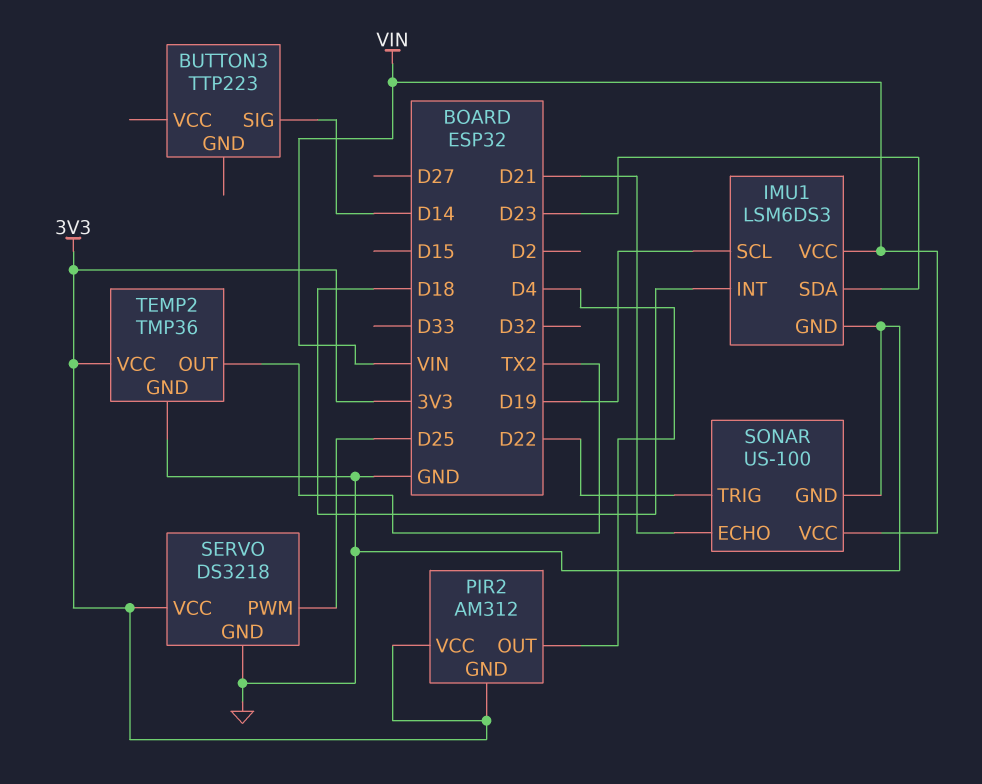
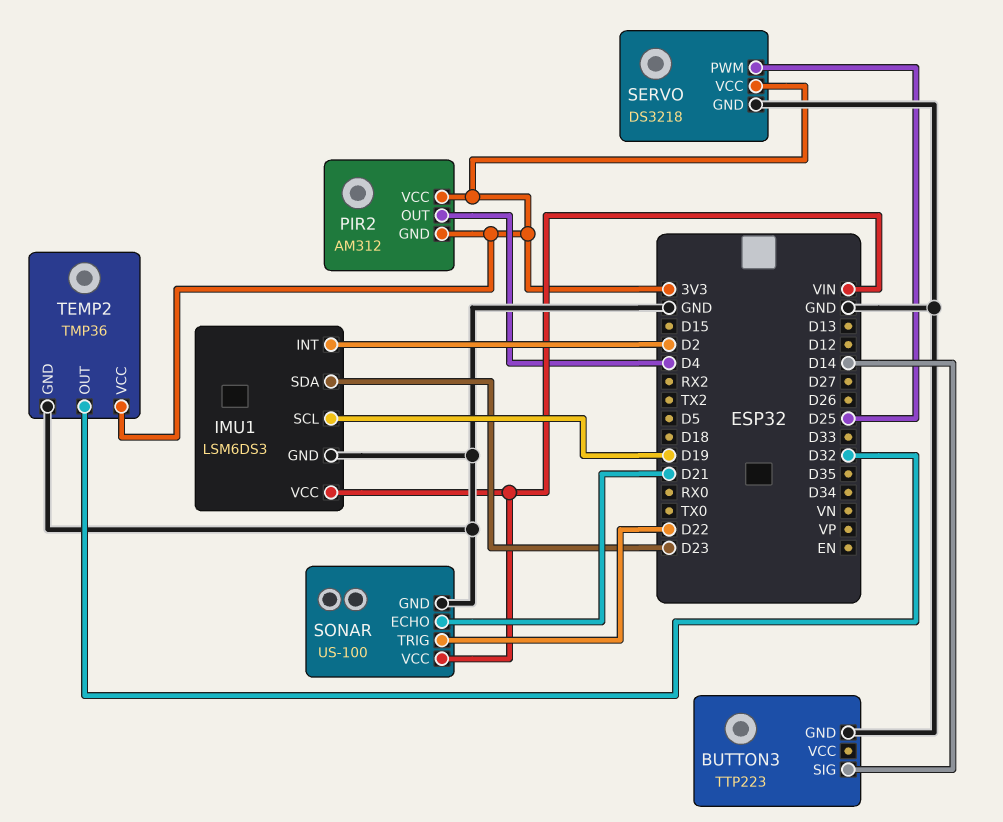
BUTTON3 pin GND: none -> GND
IMU1 pin INT: D18 -> D2
TEMP2 pin OUT: TX2 -> D32

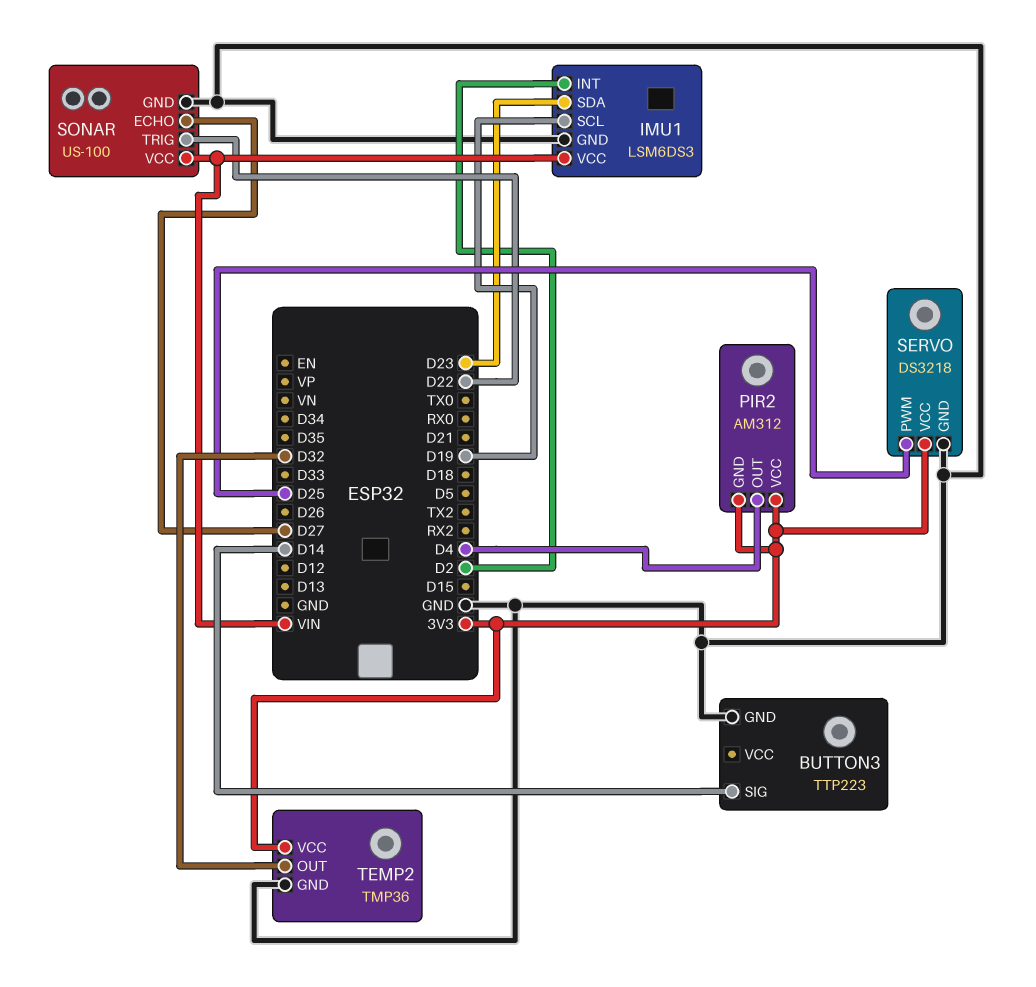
SONAR pin ECHO: D21 -> D27

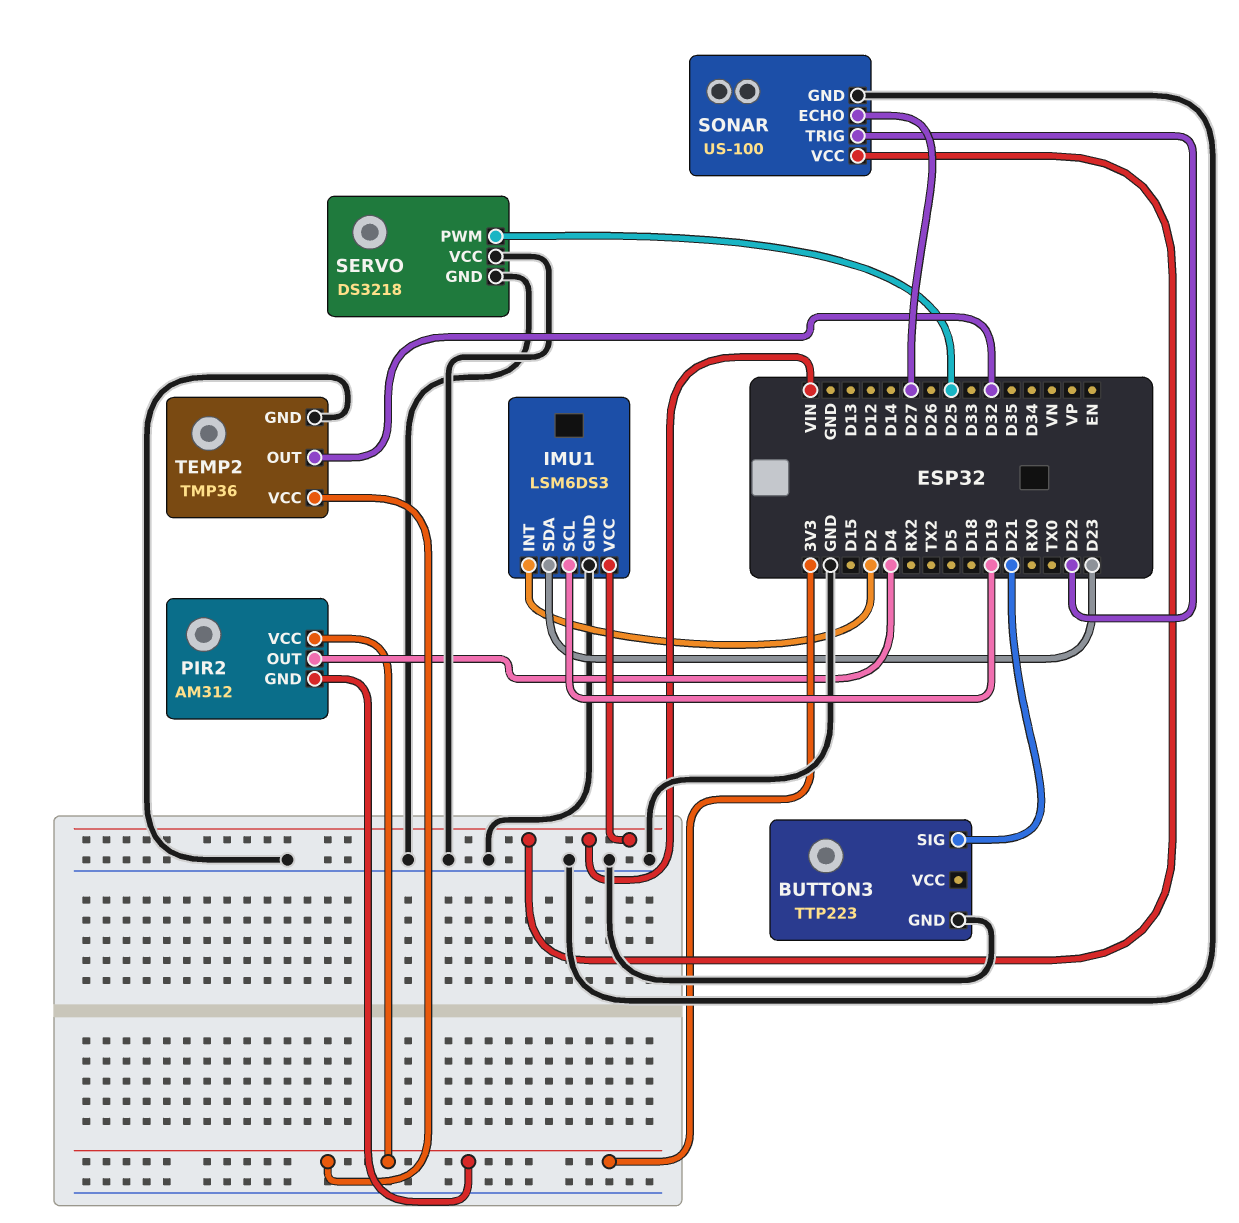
BUTTON3 pin SIG: D14 -> D21
SERVO pin VCC: 3V3 -> GND

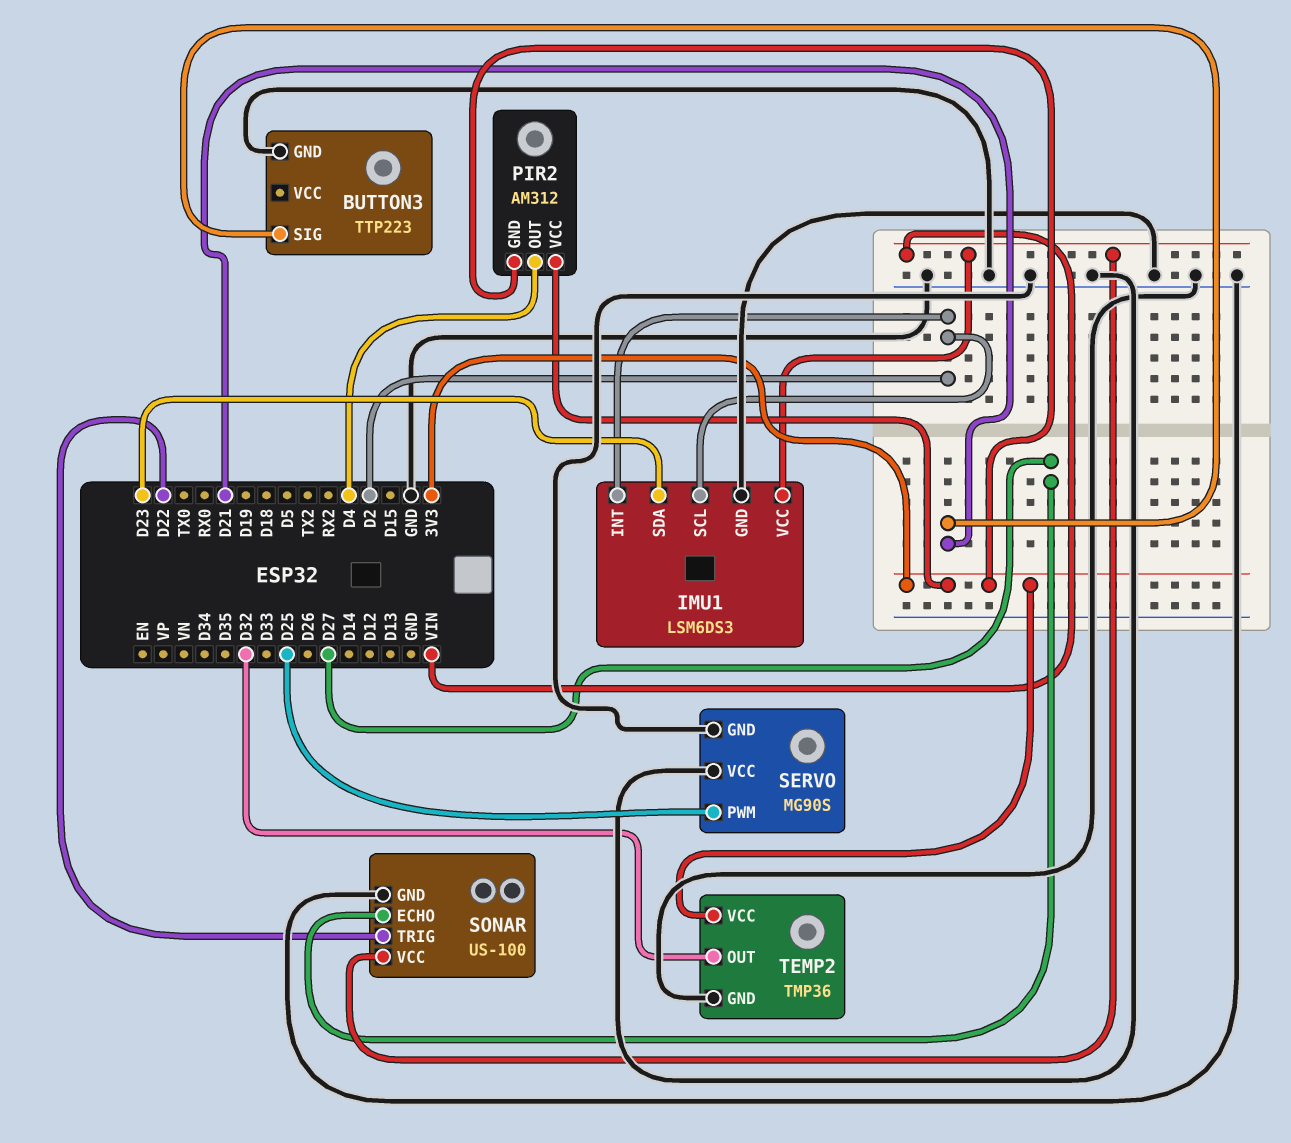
IMU1 pin SCL: D19 -> D2
SERVO: DS3218 -> MG90S

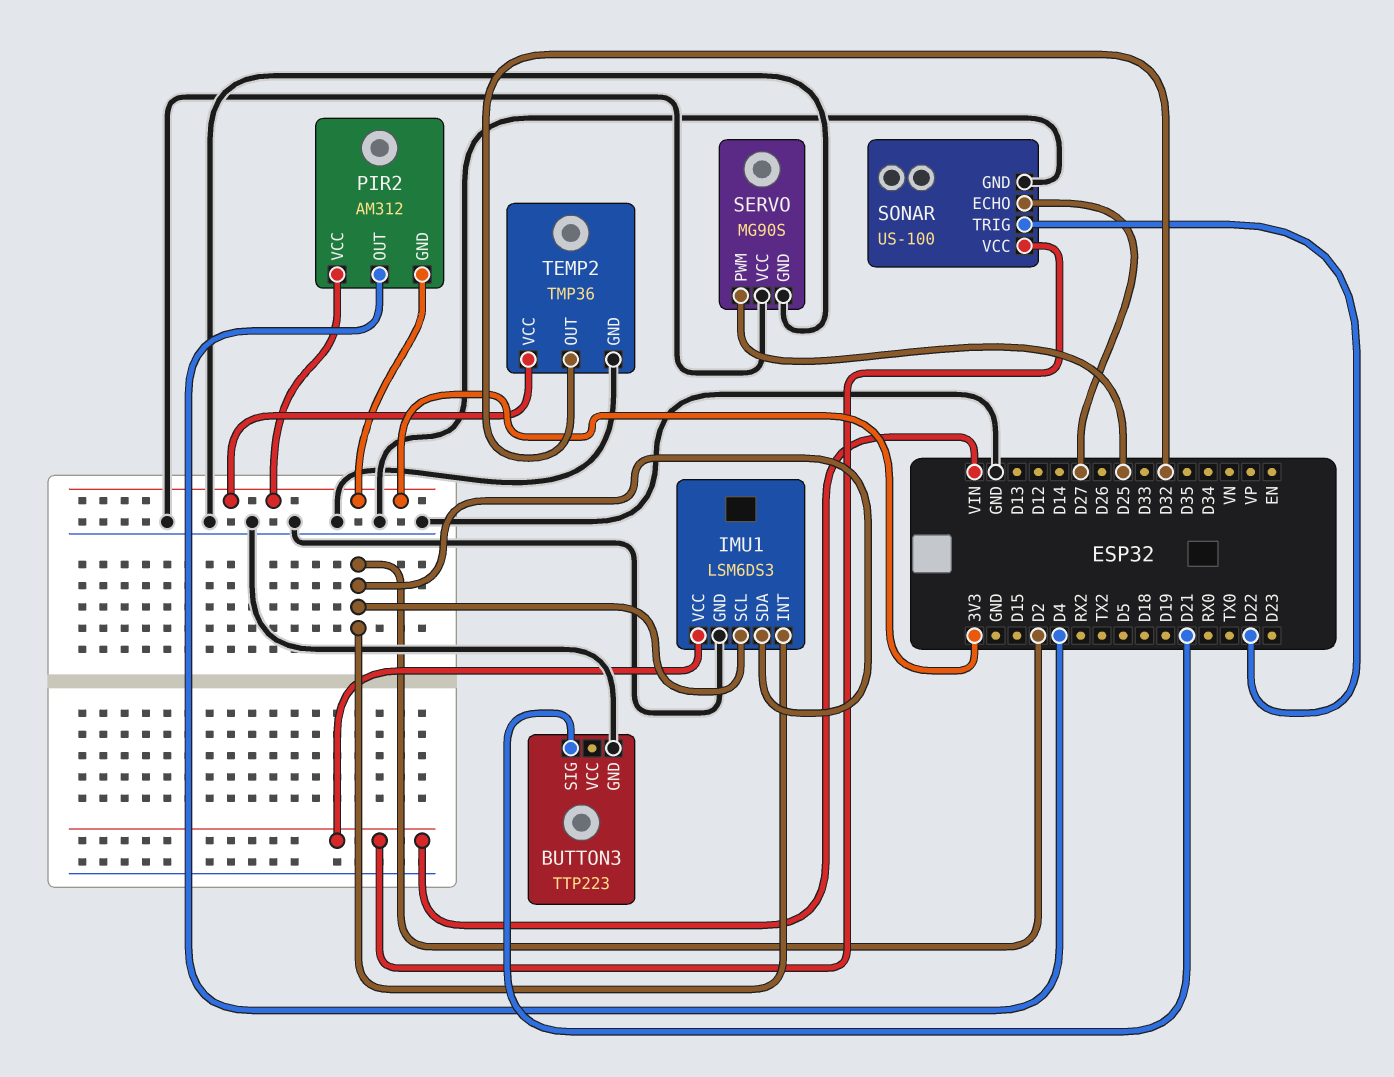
IMU1 pin SDA: D23 -> D2

